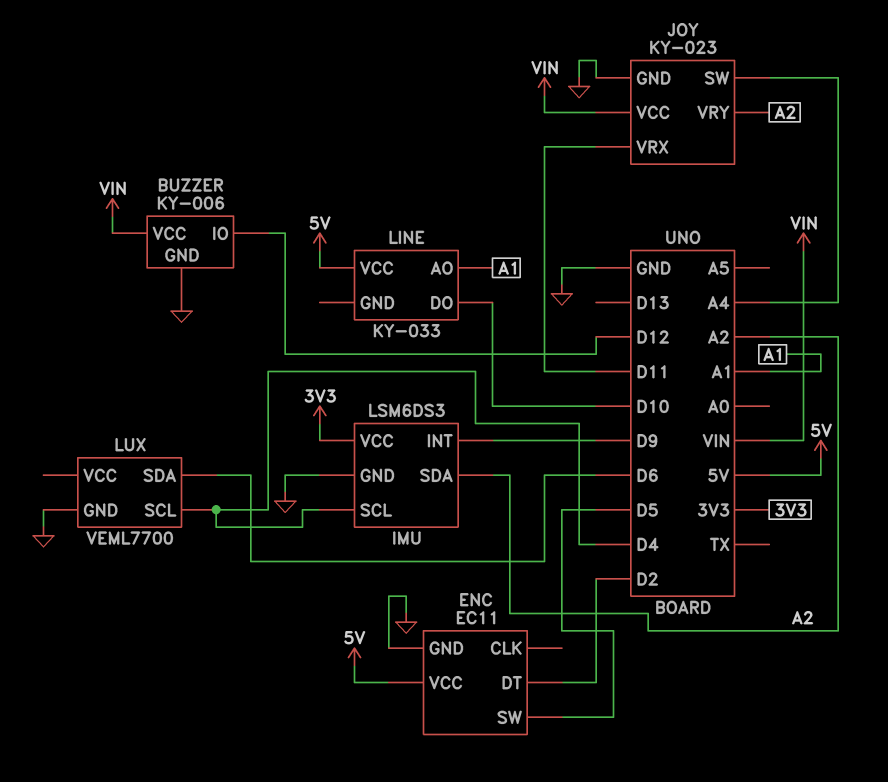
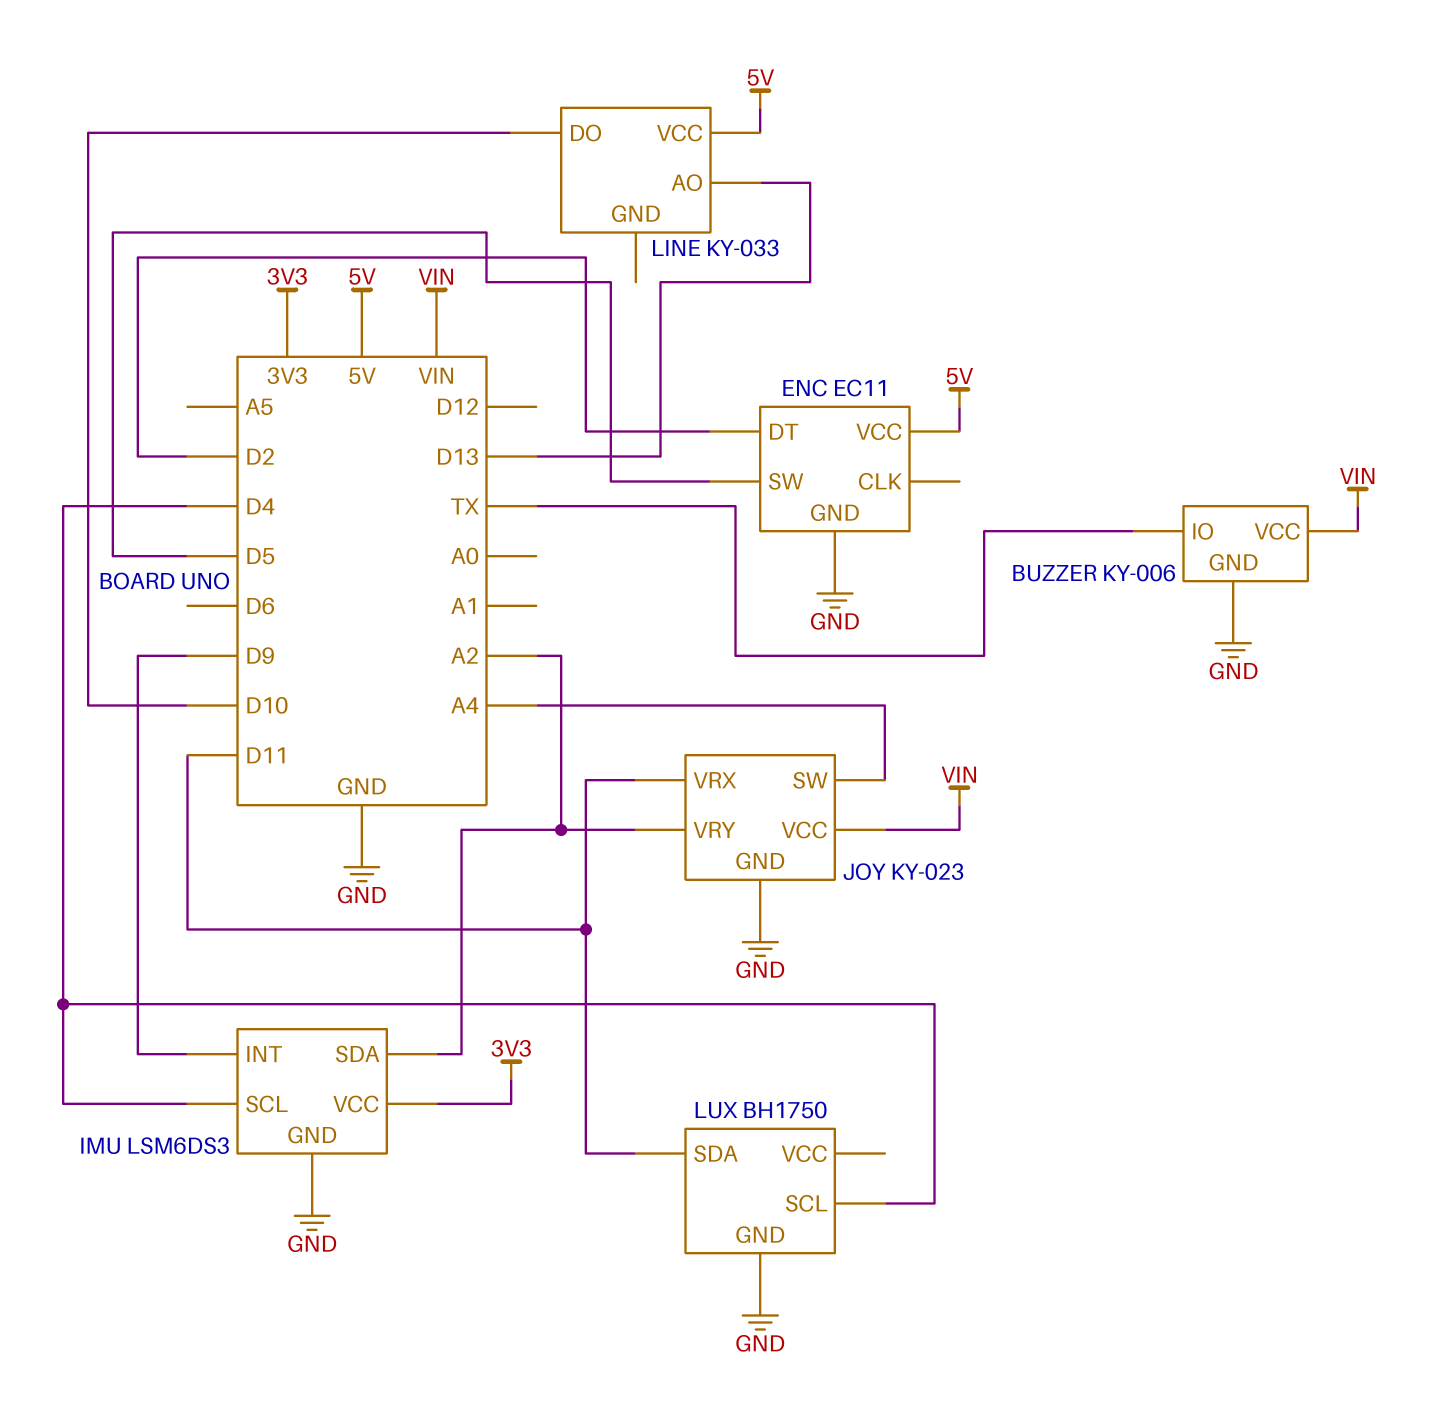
BUZZER pin IO: D12 -> TX
LINE pin AO: A1 -> D13
LUX: VEML7700 -> BH1750
LUX pin SDA: D6 -> D11

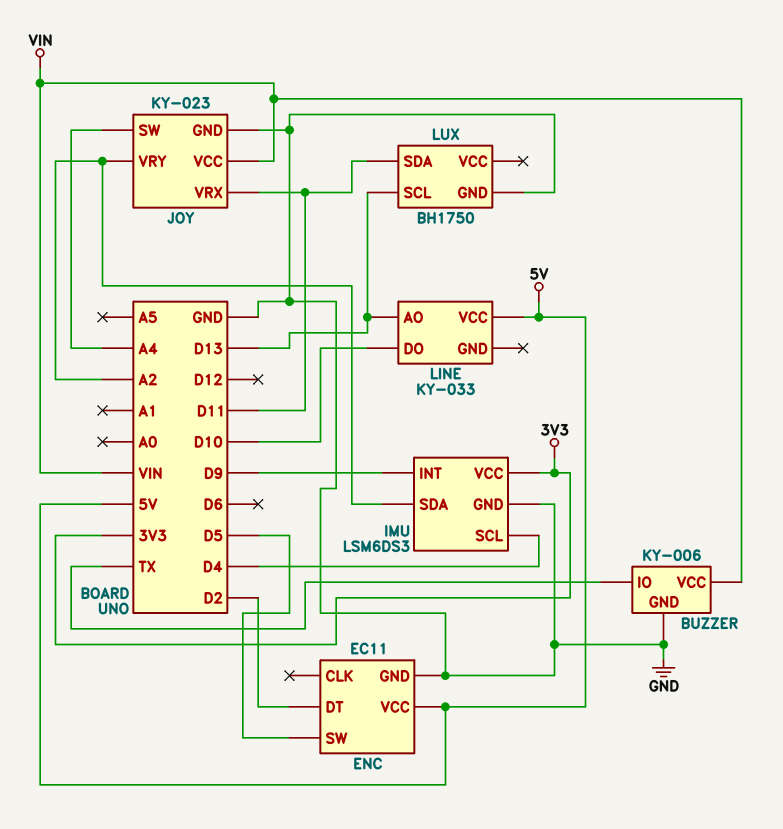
LUX pin SCL: D4 -> D13

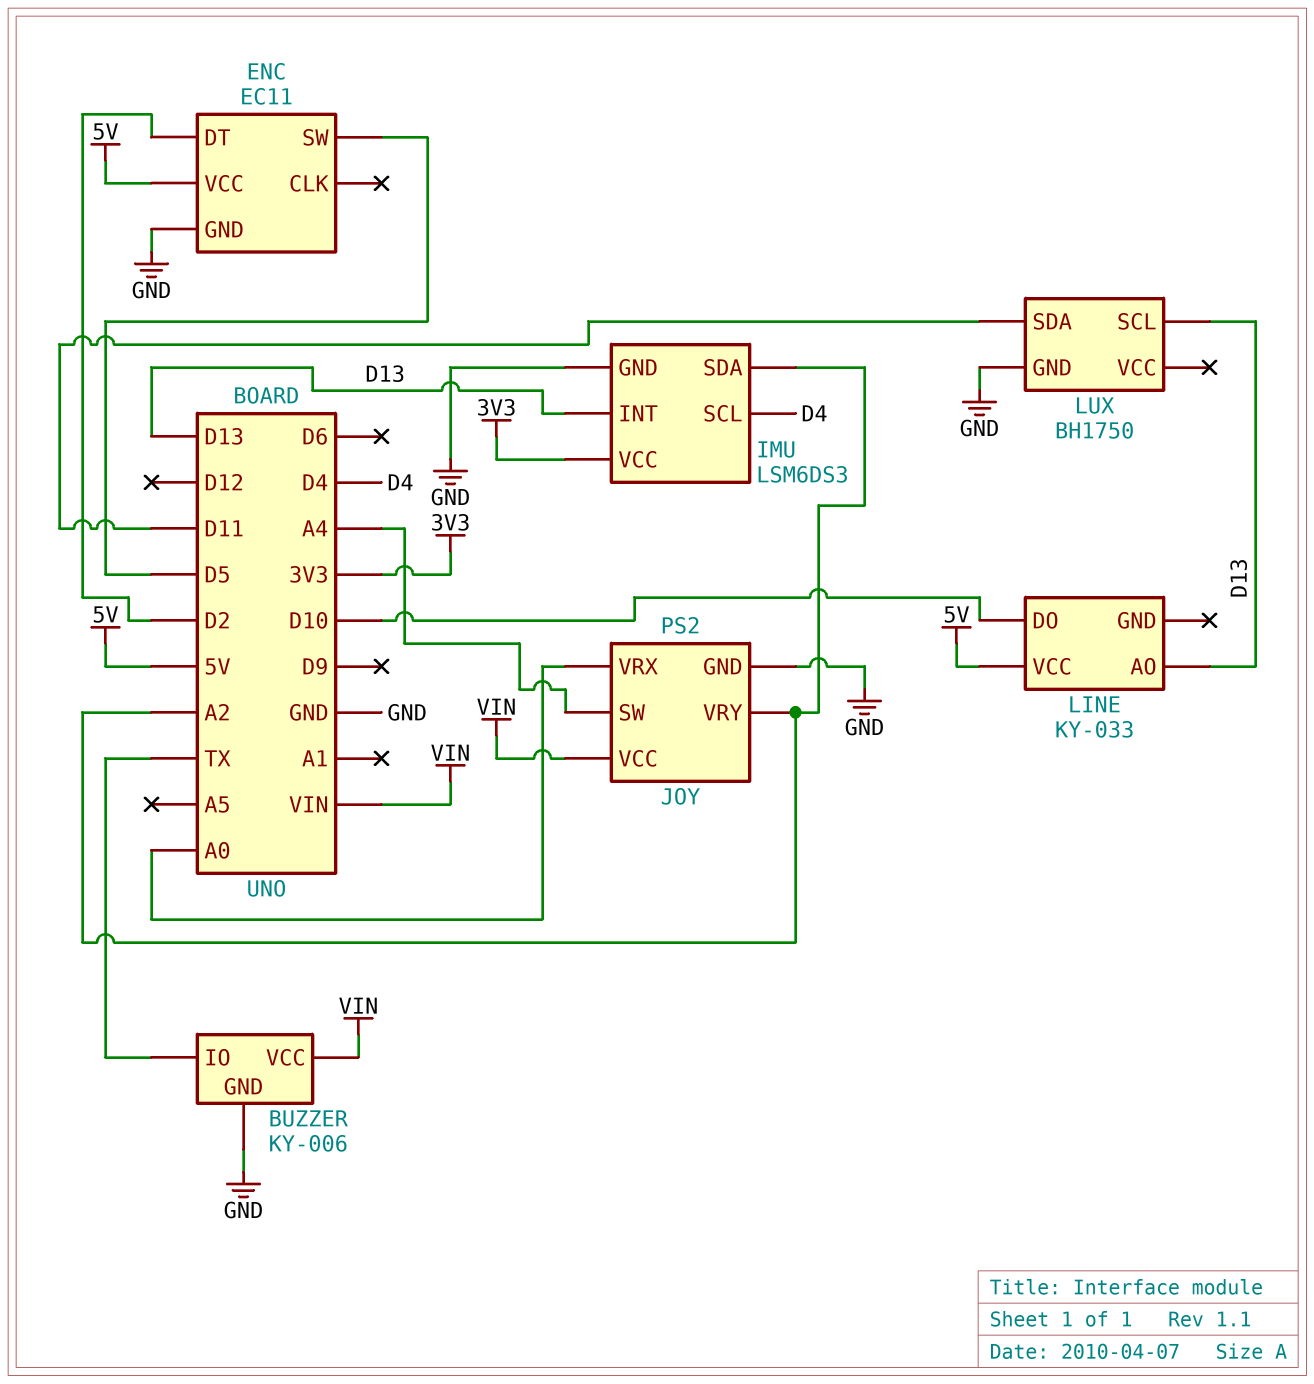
IMU pin INT: D9 -> D13
JOY: KY-023 -> PS2
JOY pin VRX: D11 -> A0

